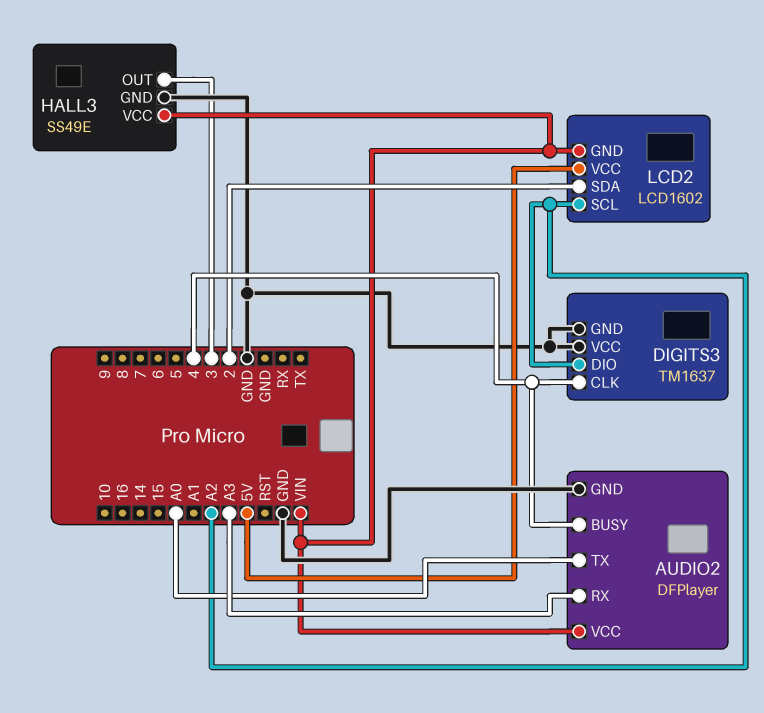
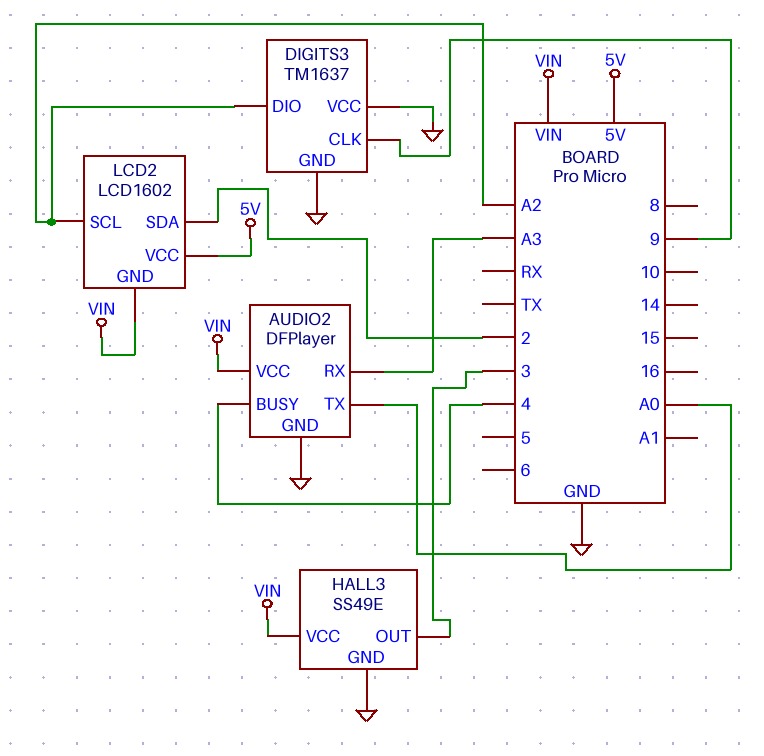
DIGITS3 pin CLK: 4 -> 9

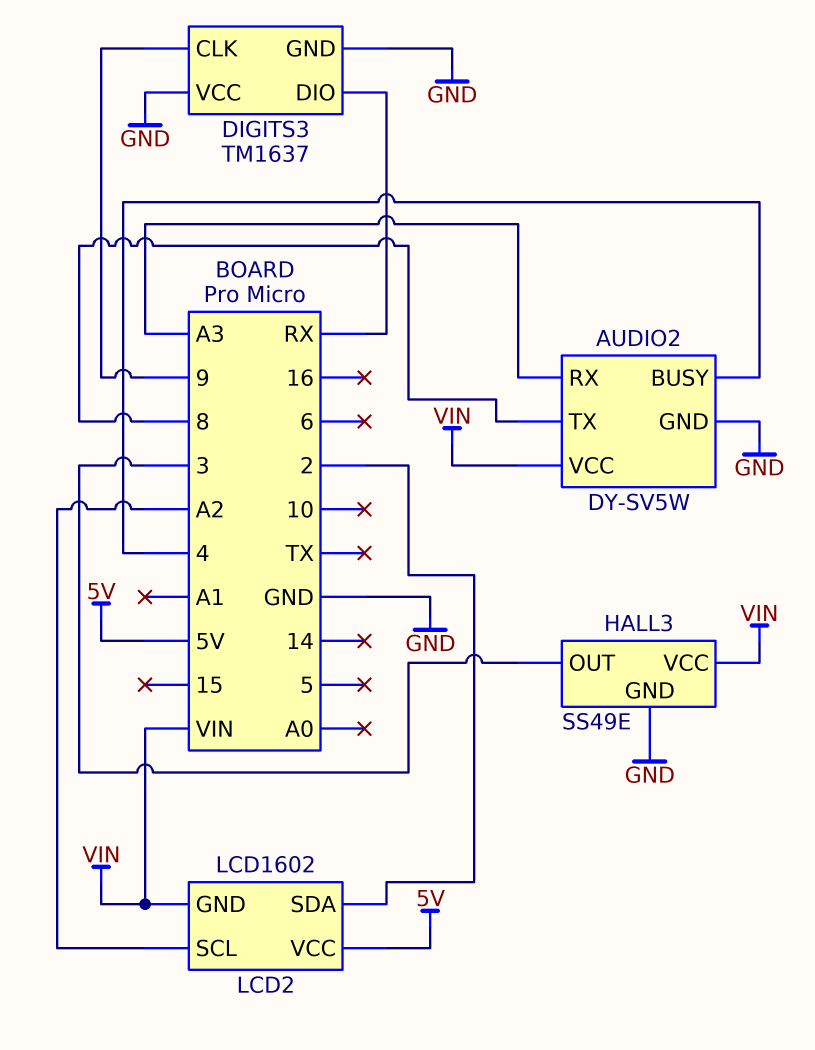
AUDIO2: DFPlayer -> DY-SV5W
AUDIO2 pin TX: A0 -> 8
DIGITS3 pin DIO: A2 -> RX

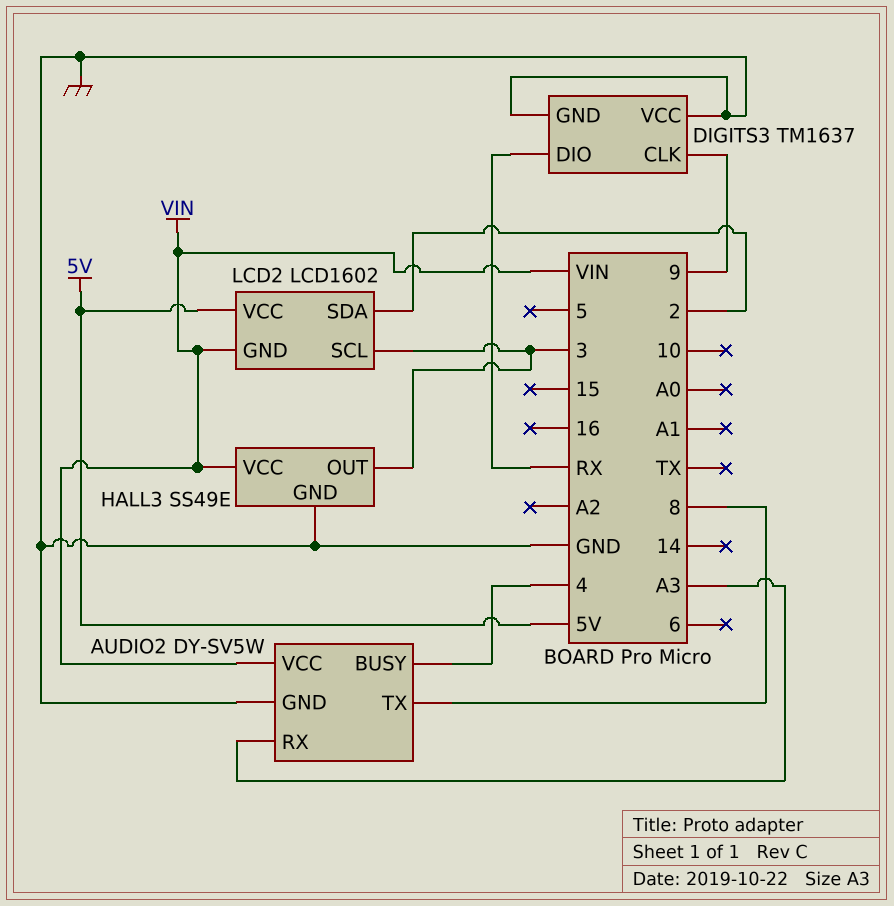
LCD2 pin SCL: A2 -> 3

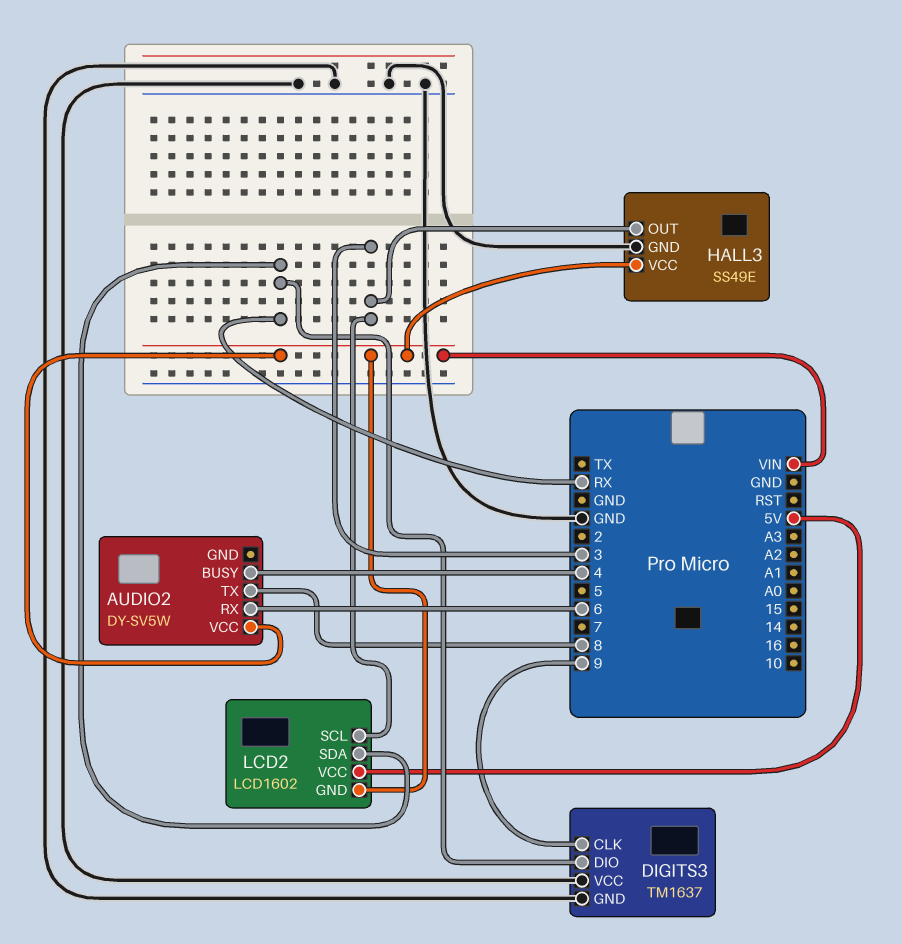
AUDIO2 pin GND: GND -> none
AUDIO2 pin RX: A3 -> 6
LCD2 pin SDA: 2 -> RX

